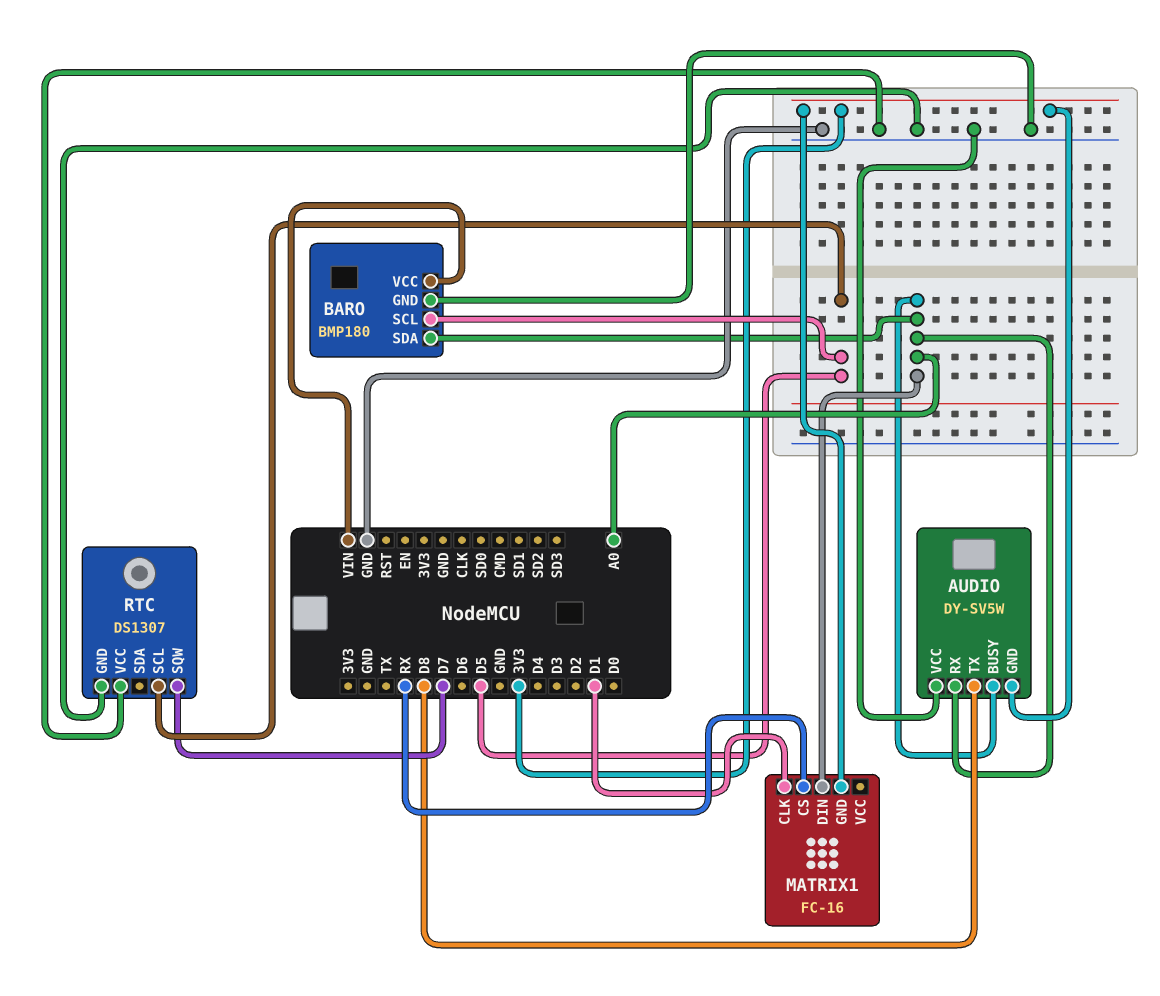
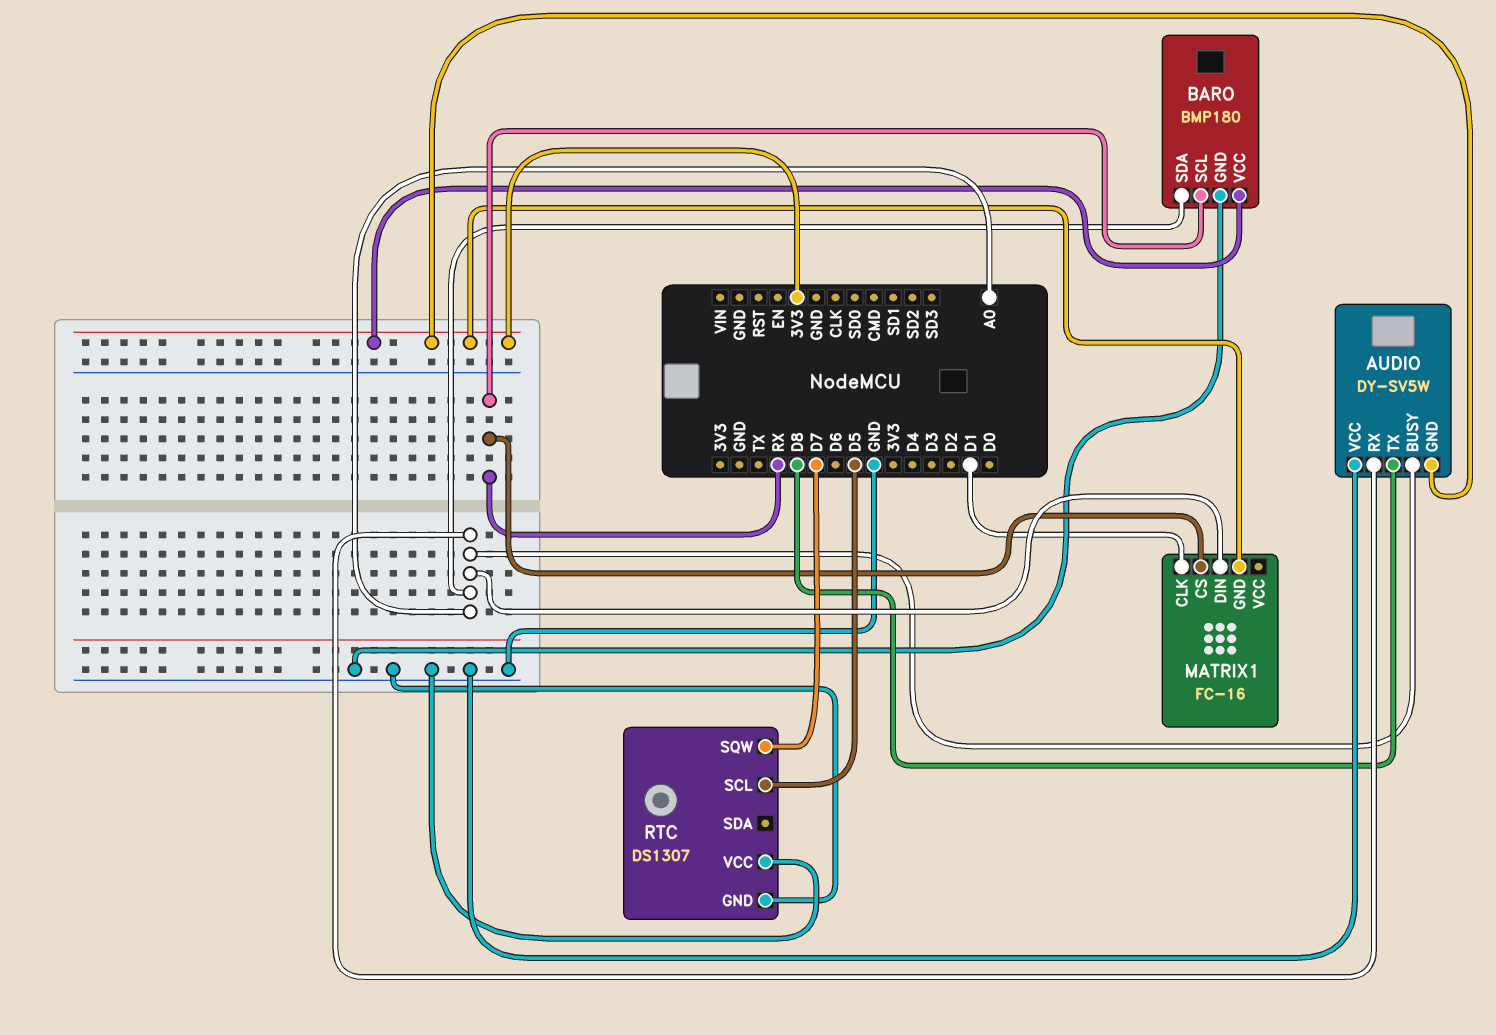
BARO pin SCL: D5 -> RX
BARO pin VCC: VIN -> 3V3

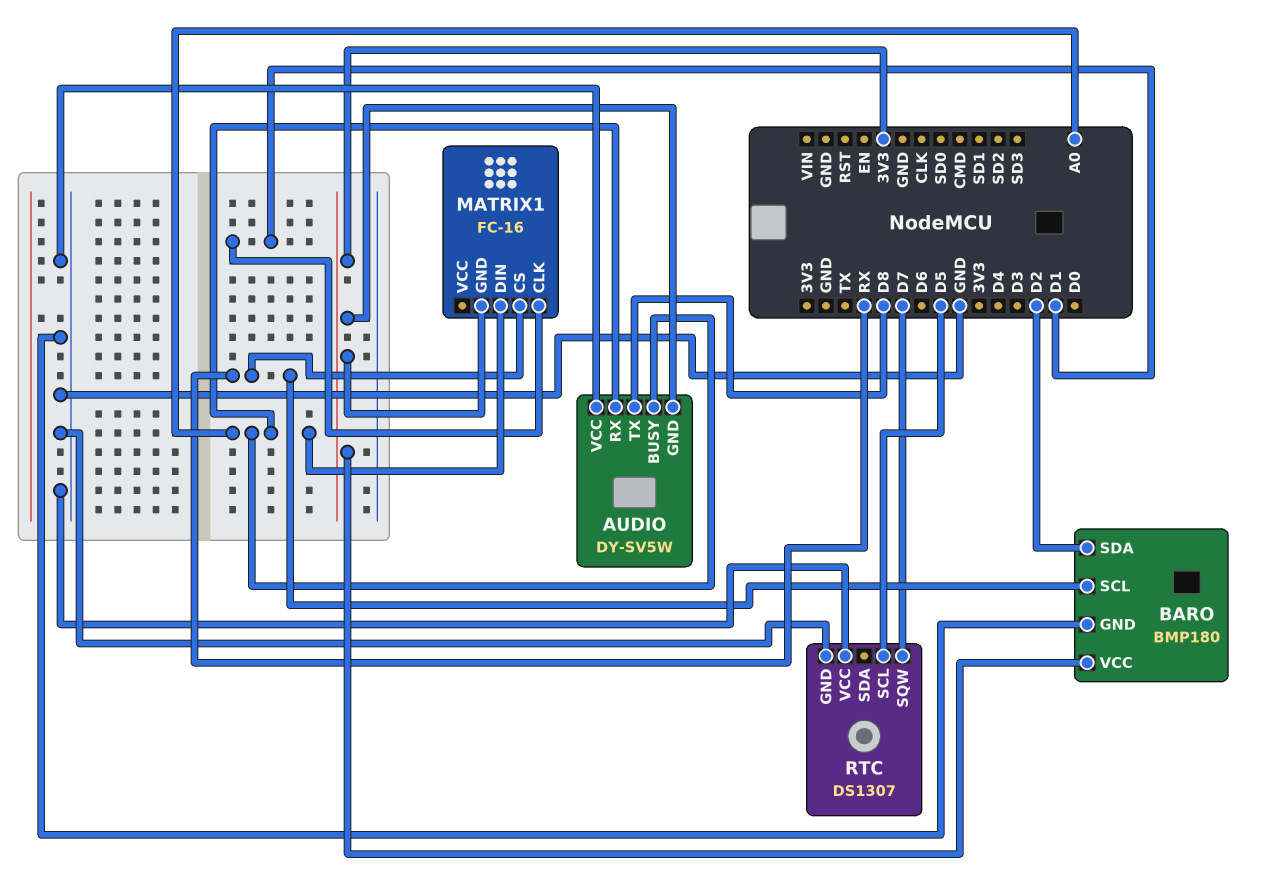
BARO pin SDA: A0 -> D2

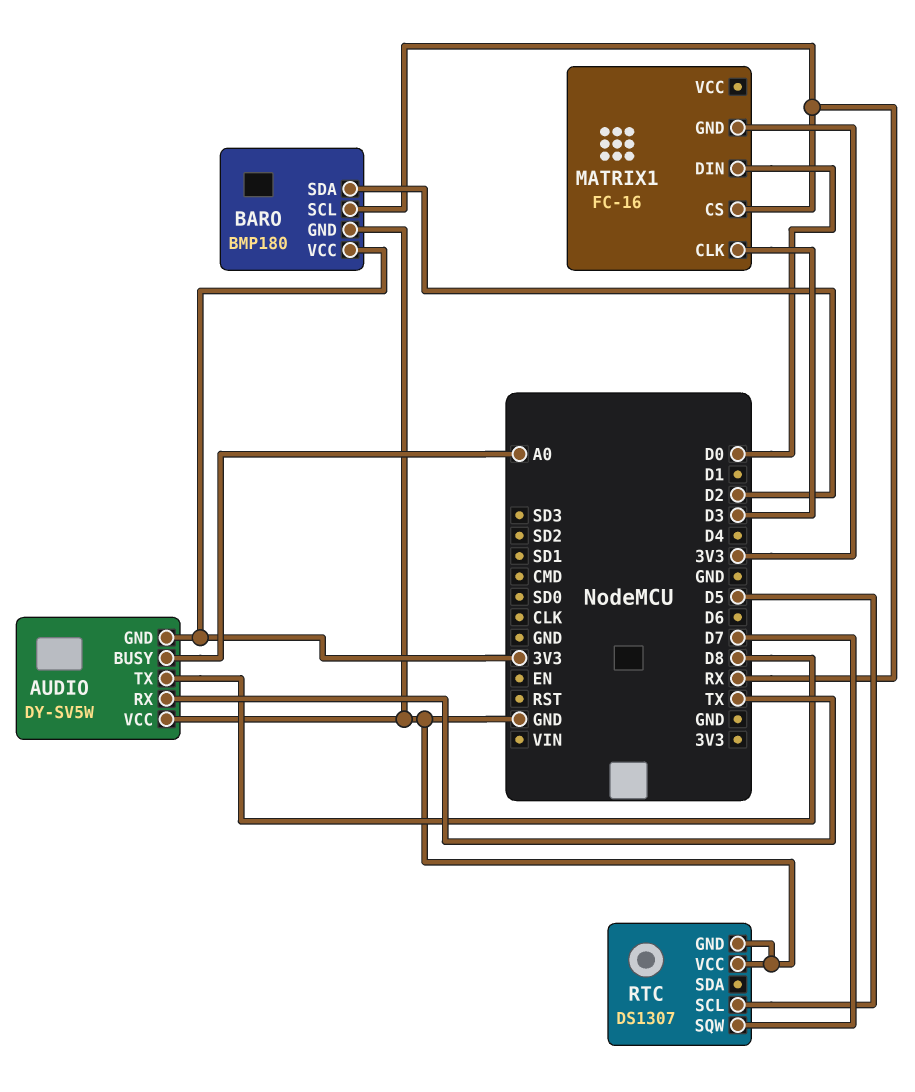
AUDIO pin RX: A0 -> TX
MATRIX1 pin CLK: D1 -> D3
MATRIX1 pin DIN: A0 -> D0

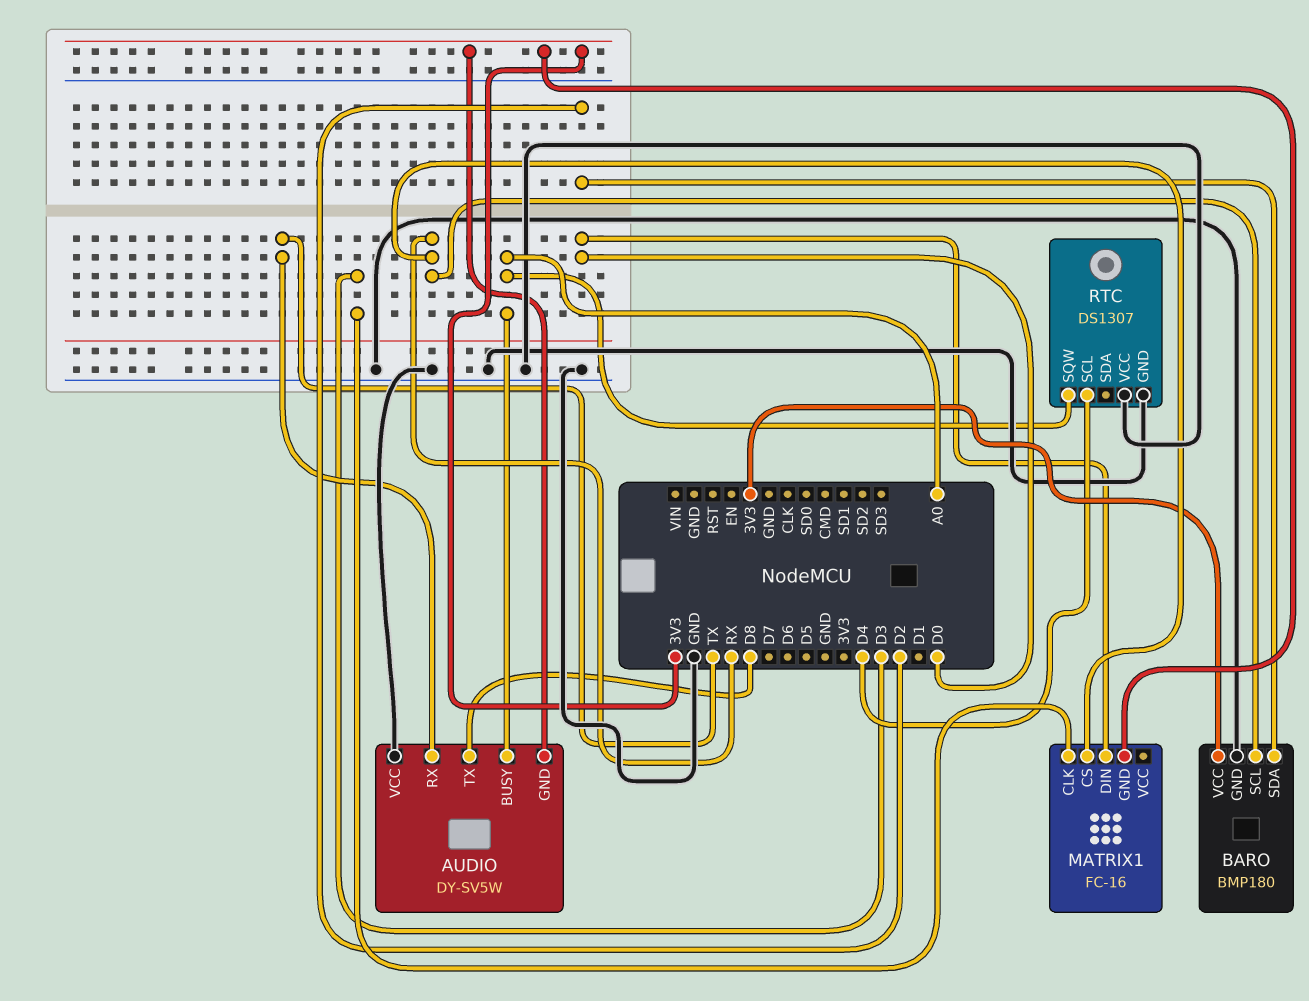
RTC pin SCL: D5 -> D4
RTC pin SQW: D7 -> A0

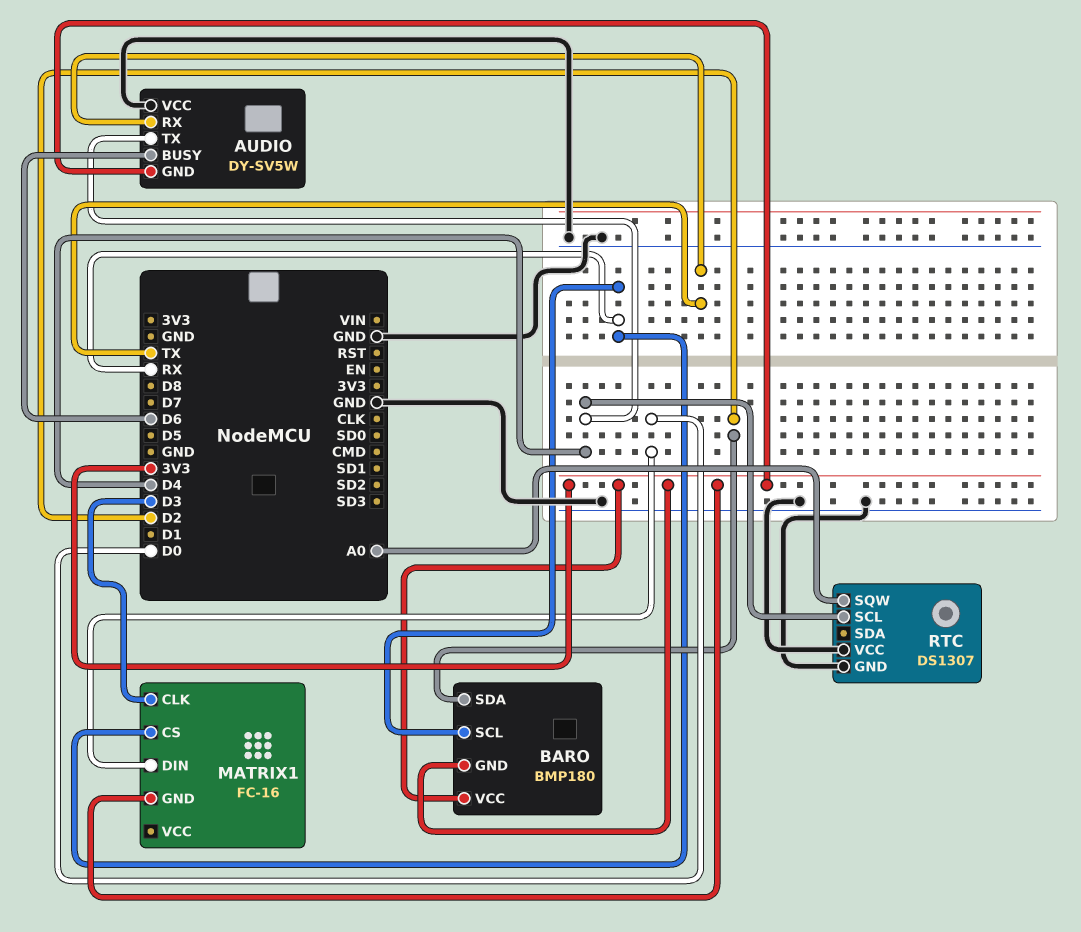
AUDIO pin BUSY: A0 -> D6
AUDIO pin TX: D8 -> D4
BARO pin GND: GND -> 3V3

